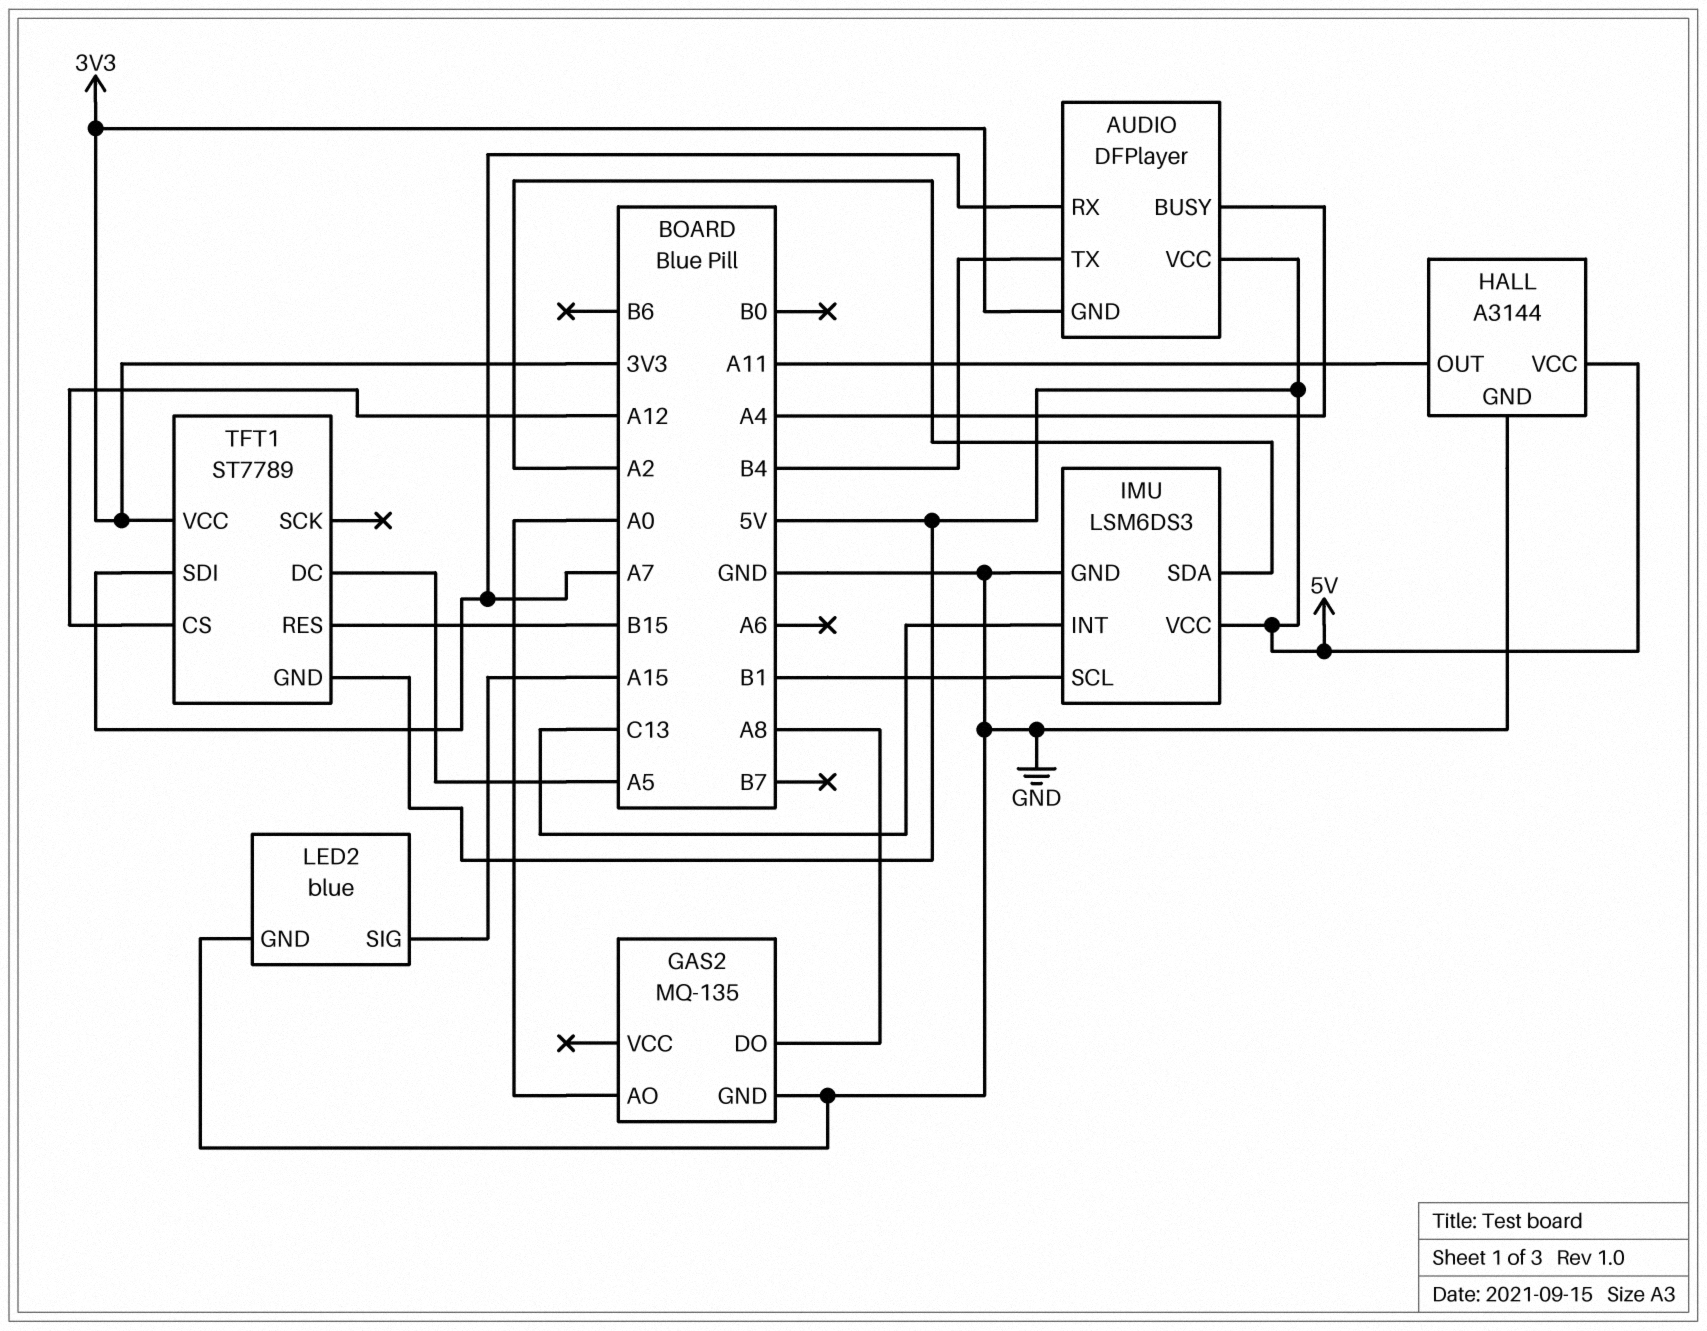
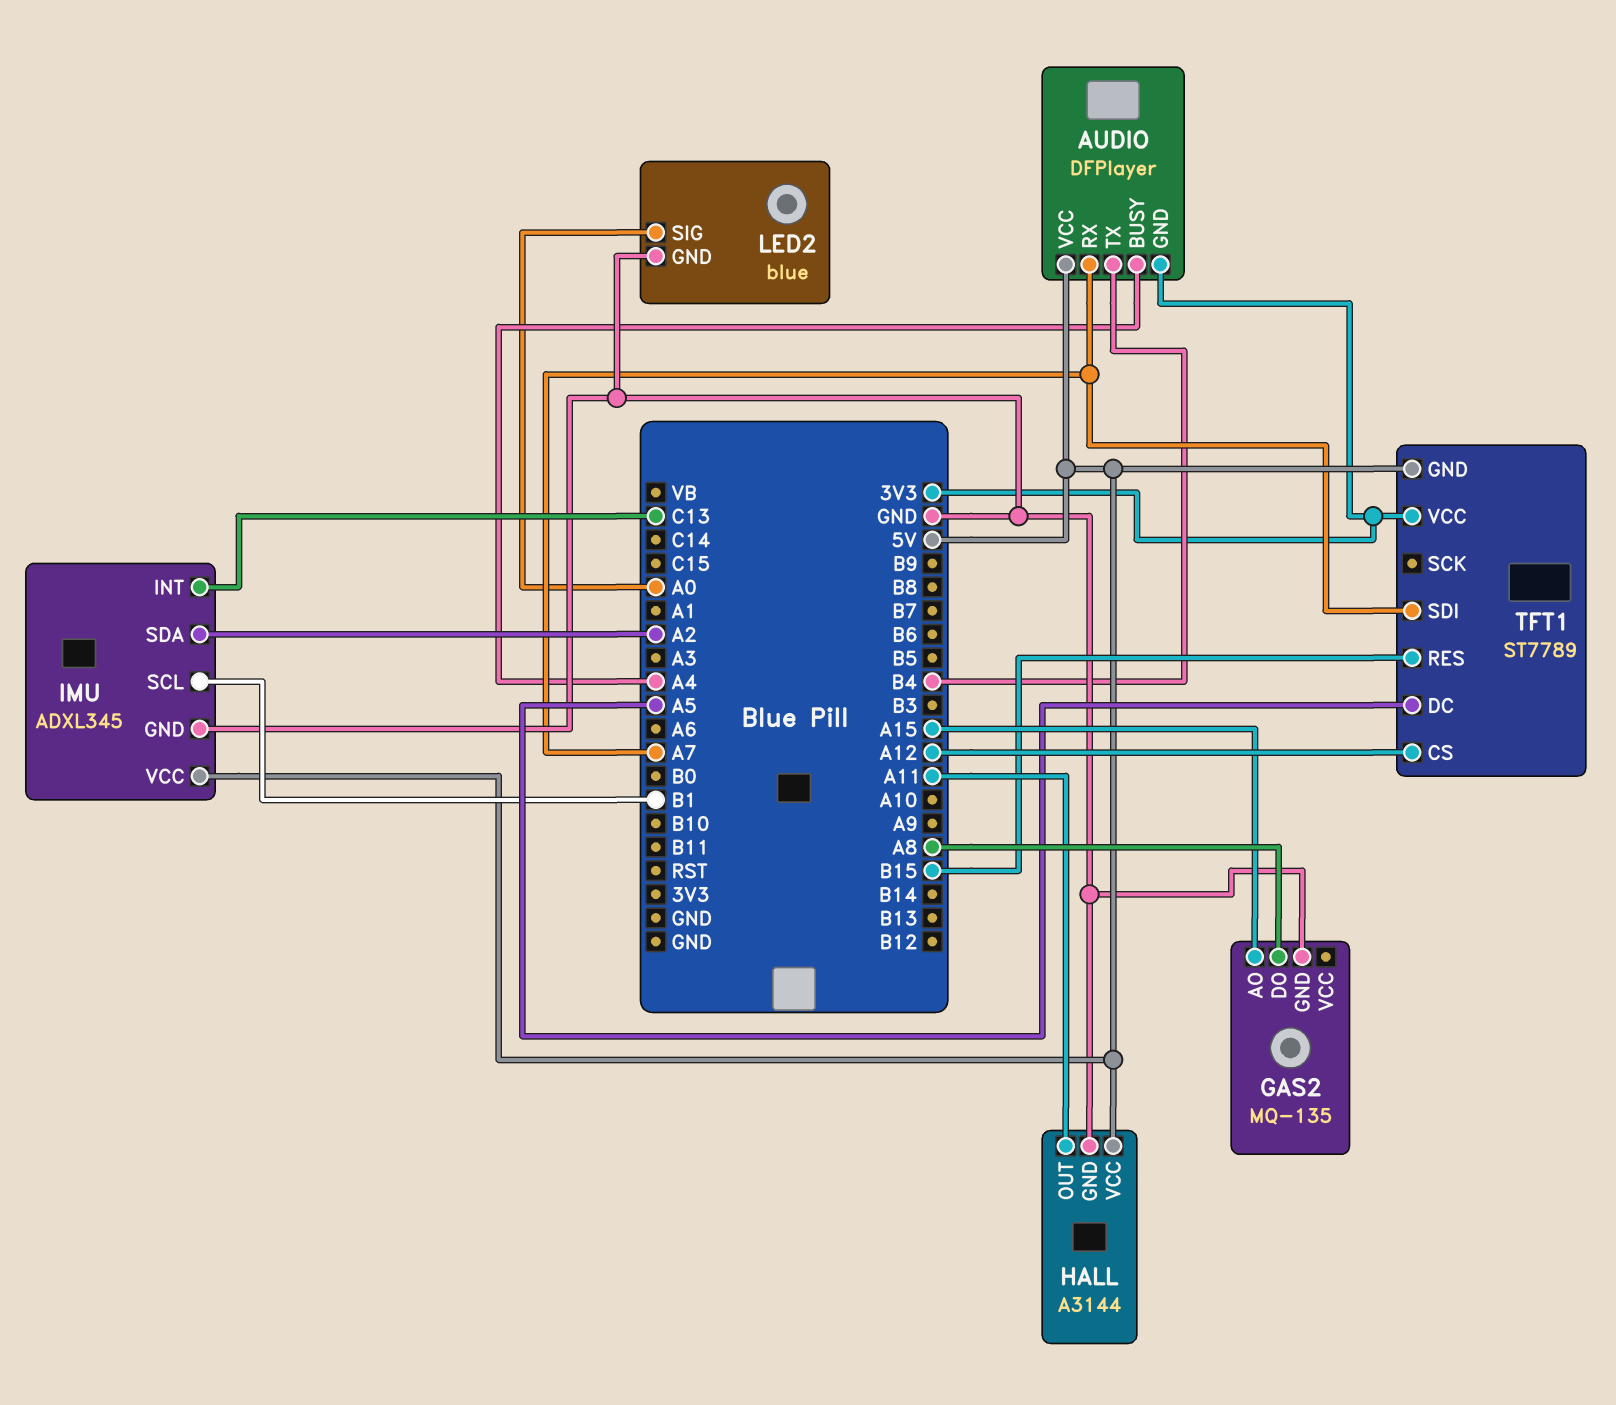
GAS2 pin AO: A0 -> A15
IMU: LSM6DS3 -> ADXL345
LED2 pin SIG: A15 -> A0

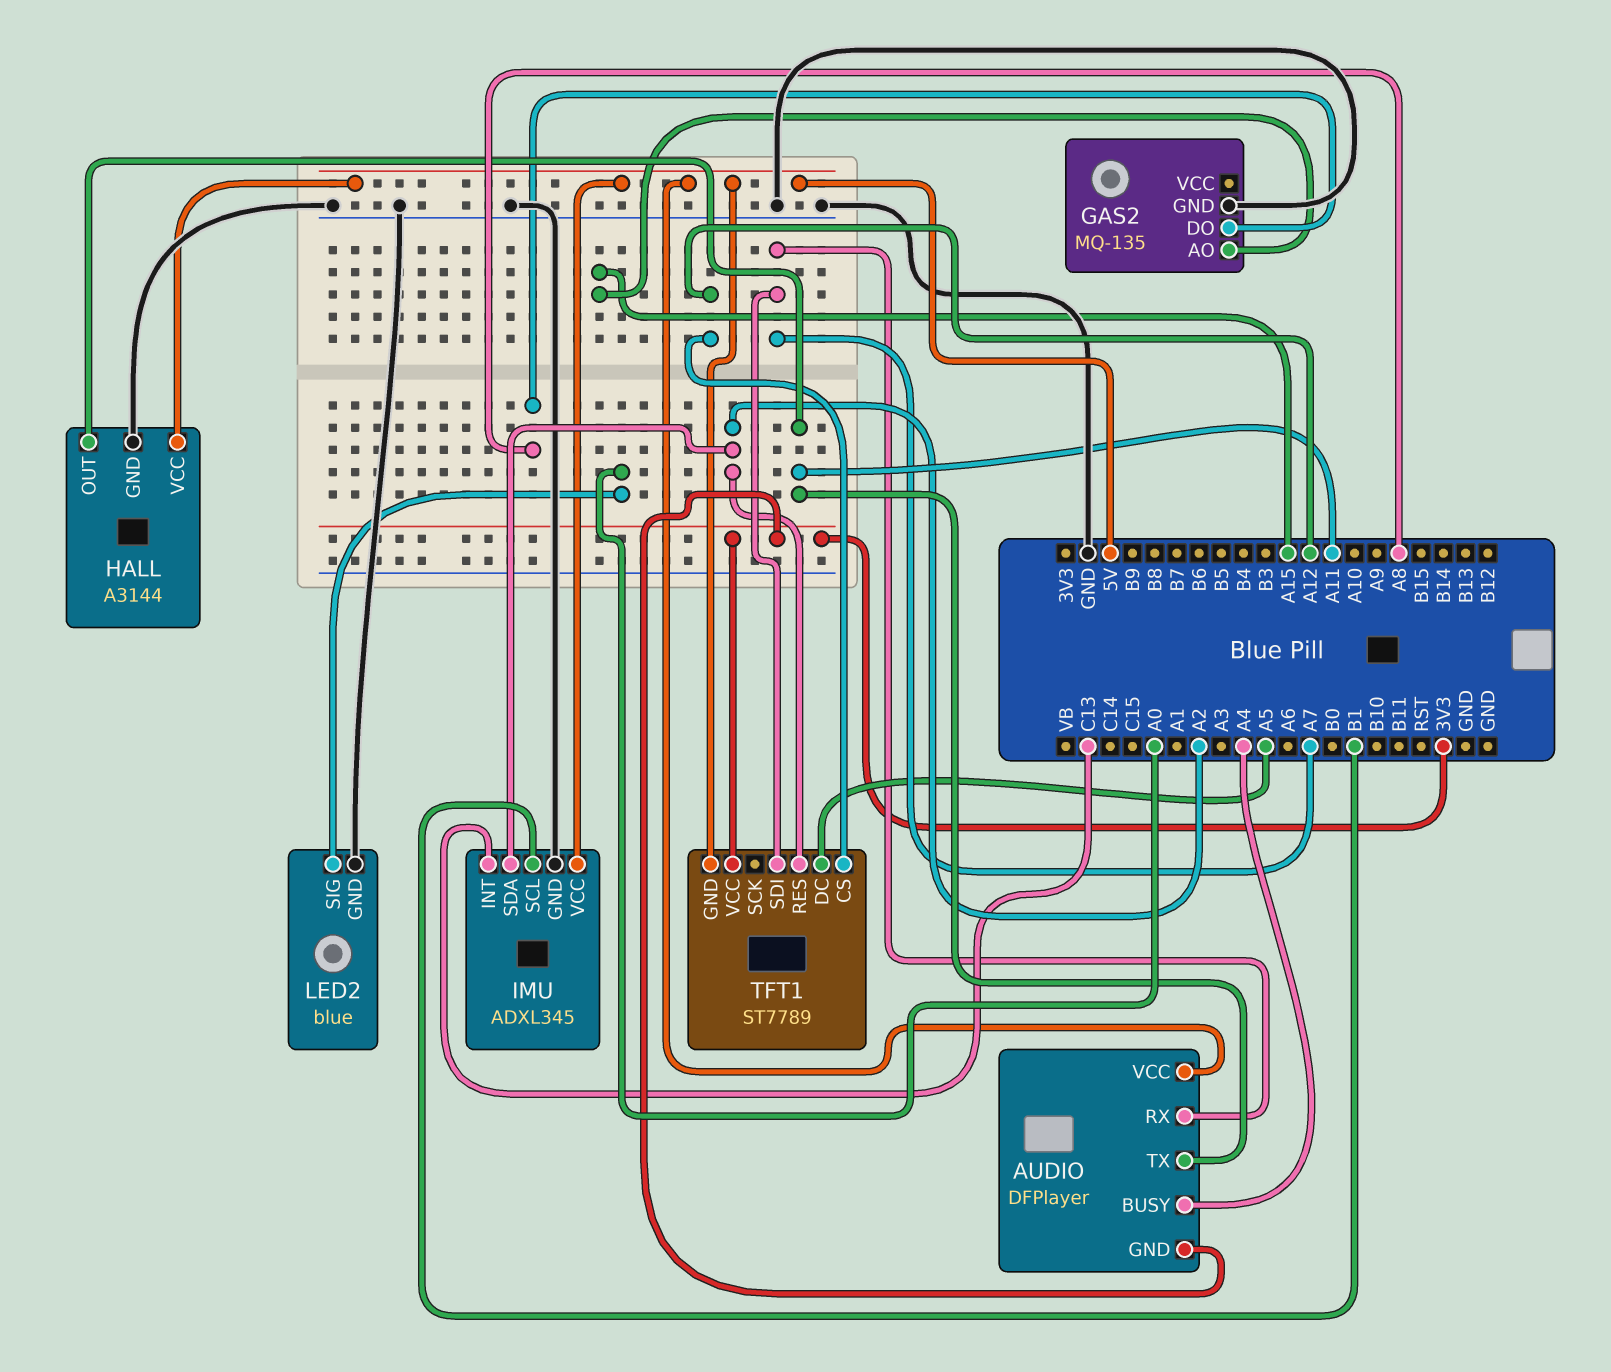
AUDIO pin TX: B4 -> A11
TFT1 pin RES: B15 -> A2

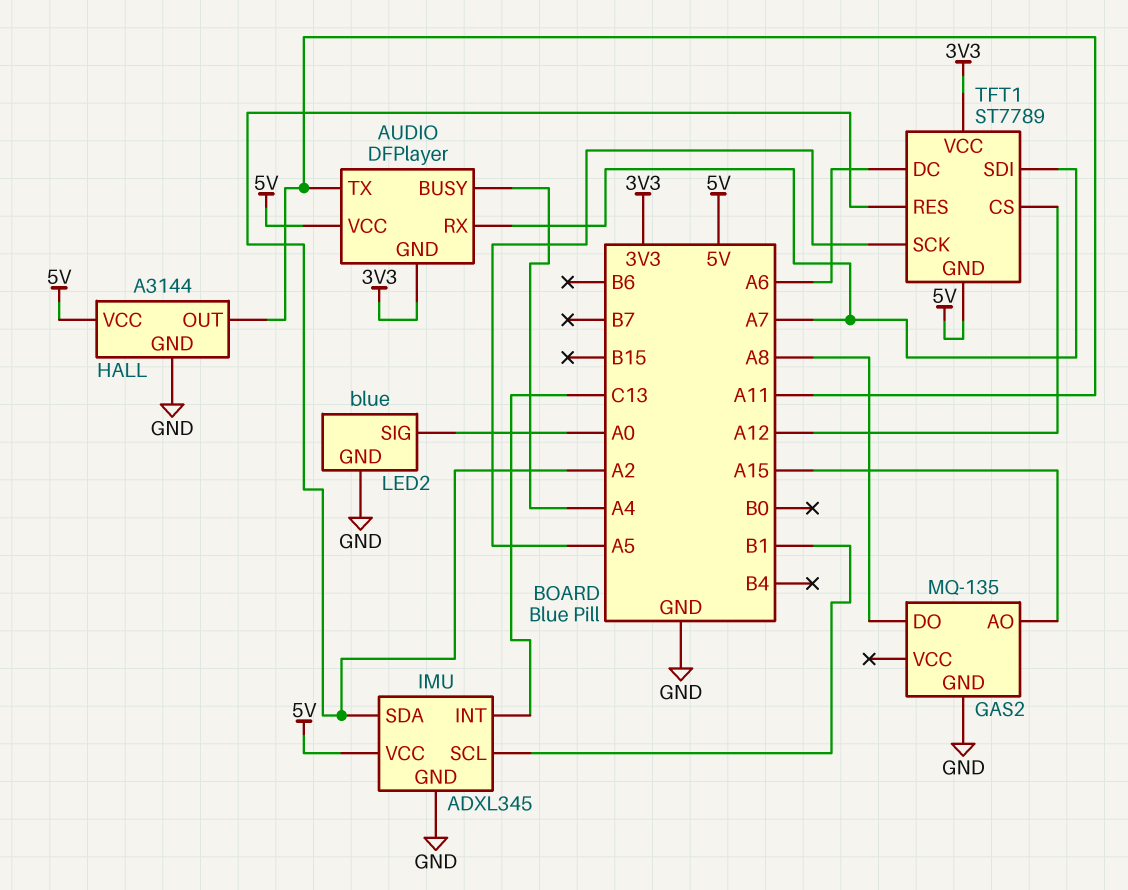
TFT1 pin DC: A5 -> A6
TFT1 pin SCK: none -> A5

